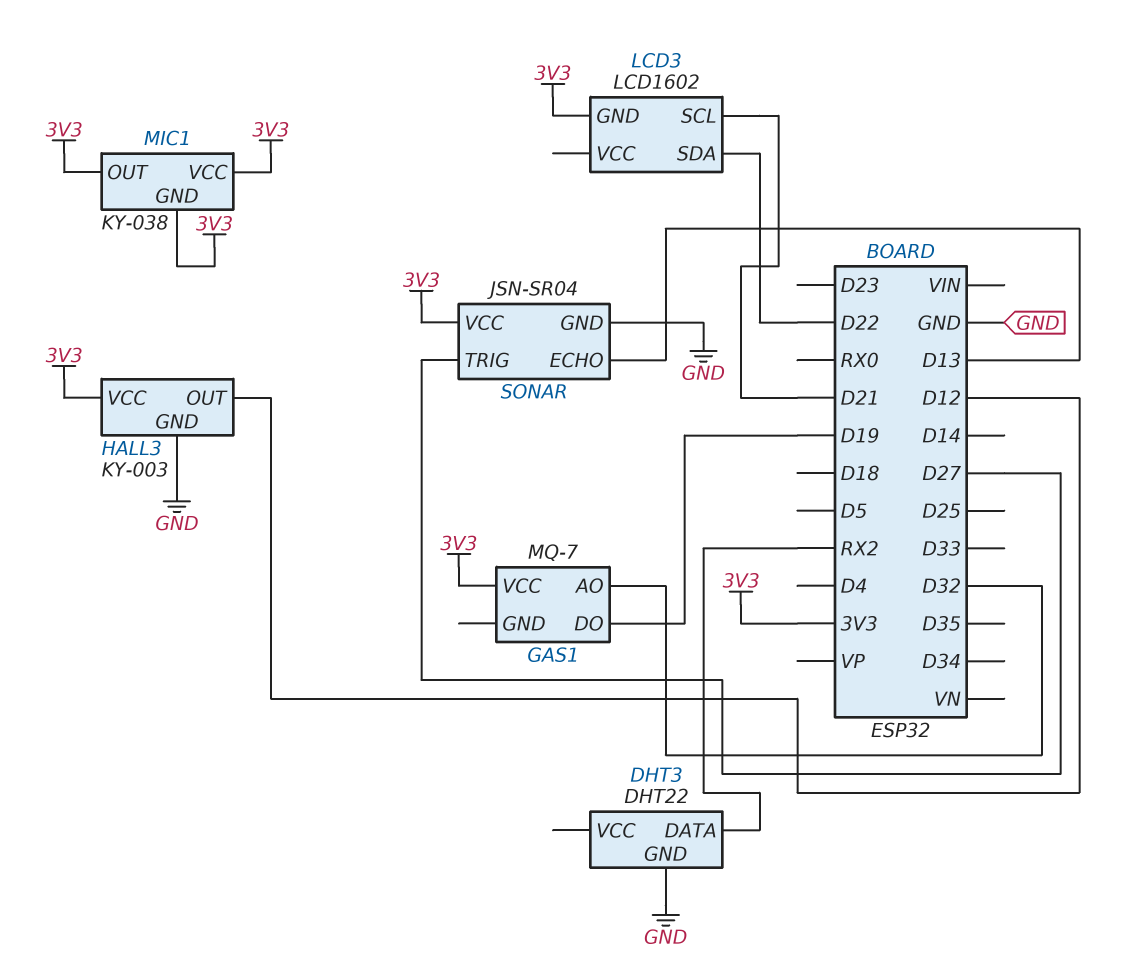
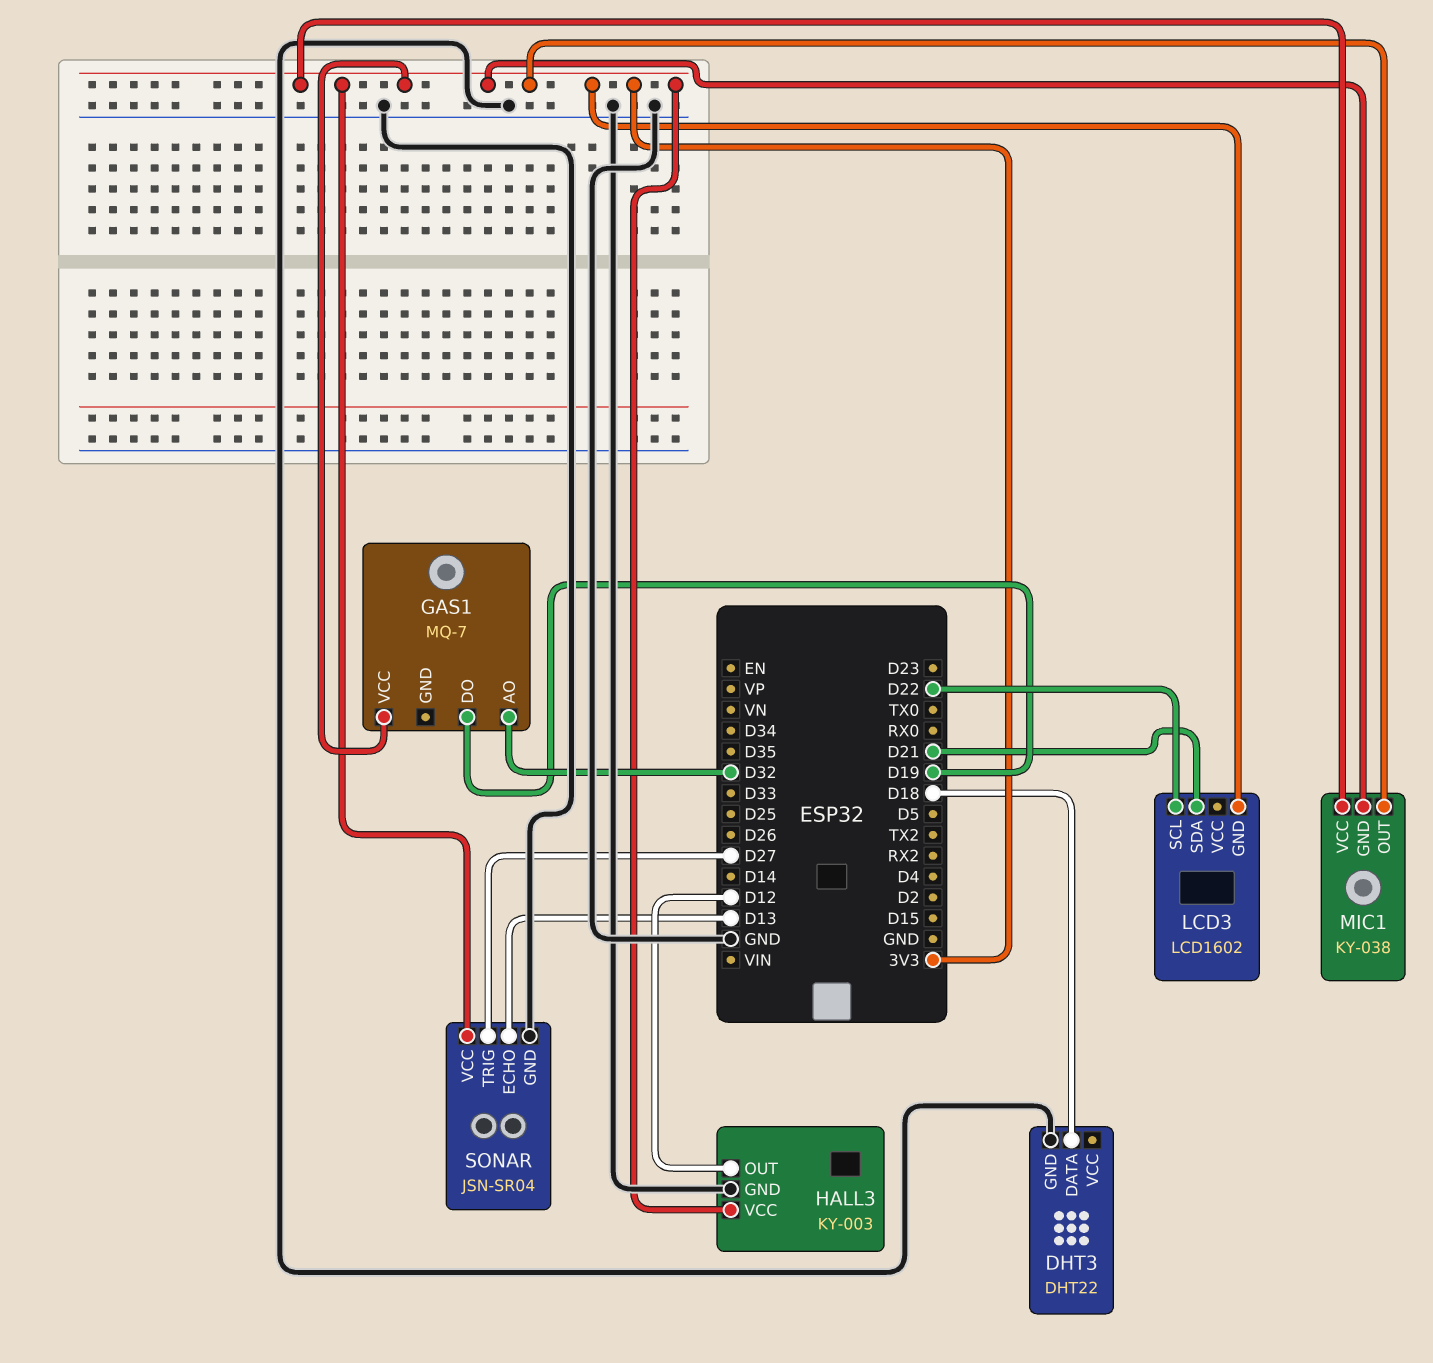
DHT3 pin DATA: RX2 -> D18
LCD3 pin SCL: D21 -> D22
LCD3 pin SDA: D22 -> D21

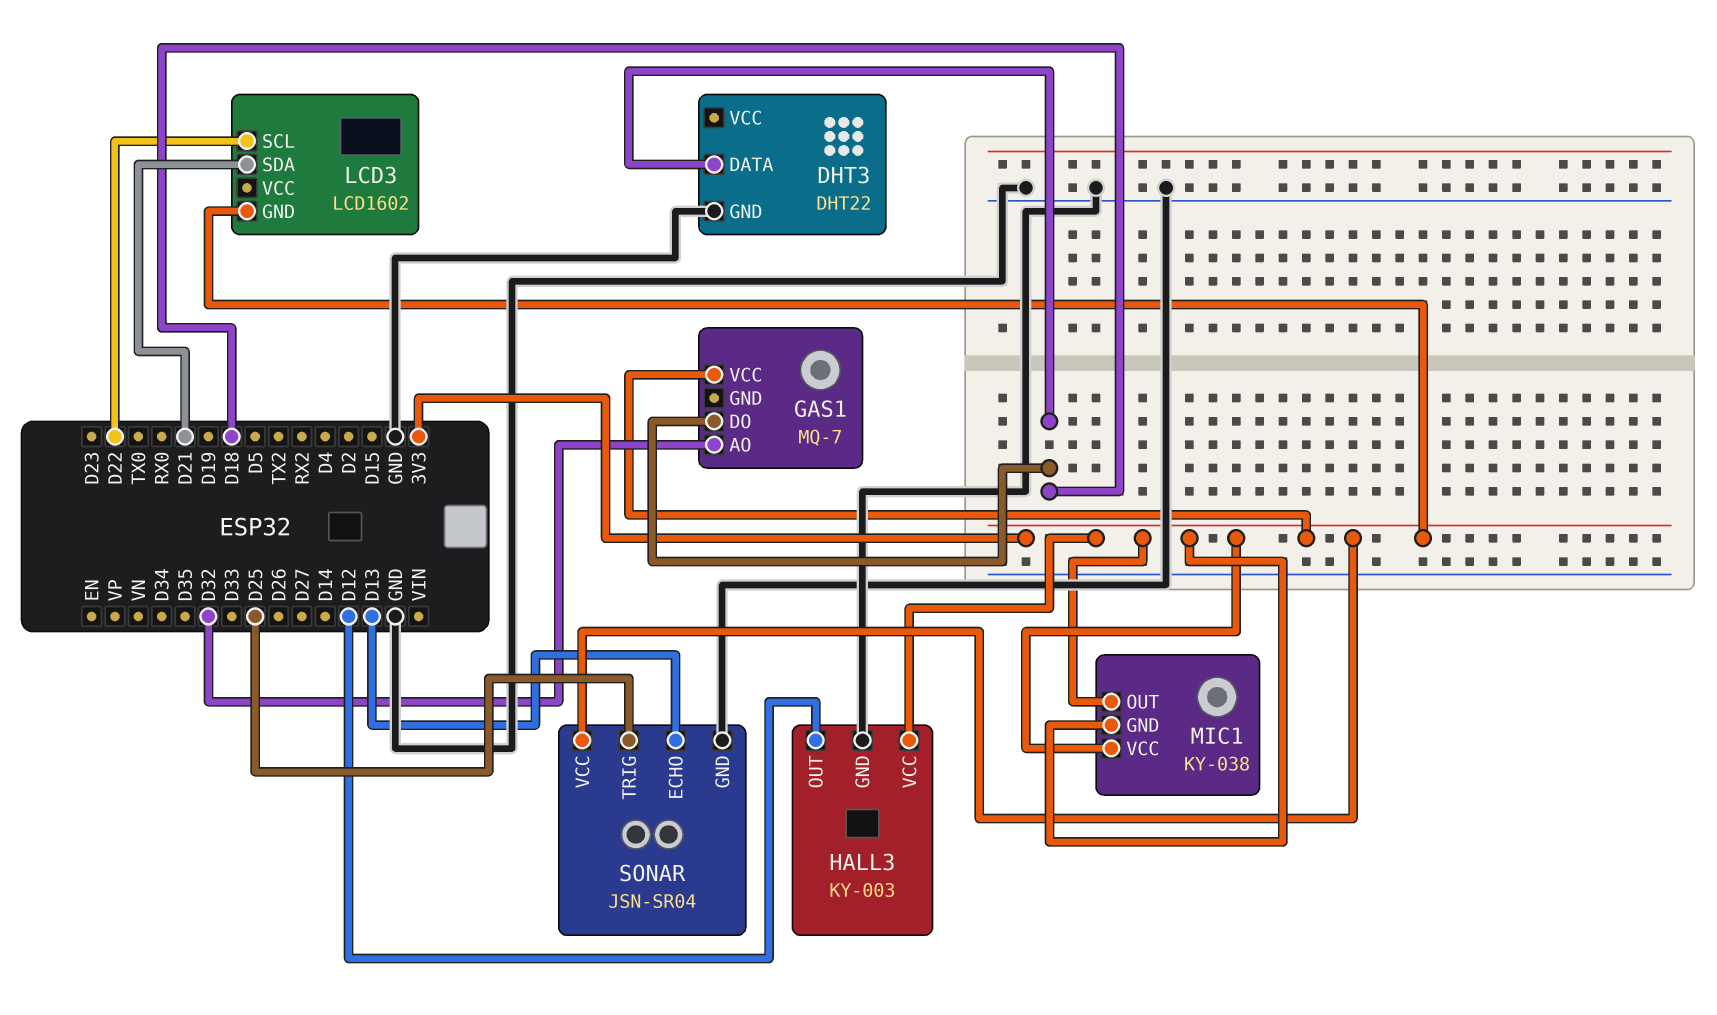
GAS1 pin DO: D19 -> D18
SONAR pin TRIG: D27 -> D25

